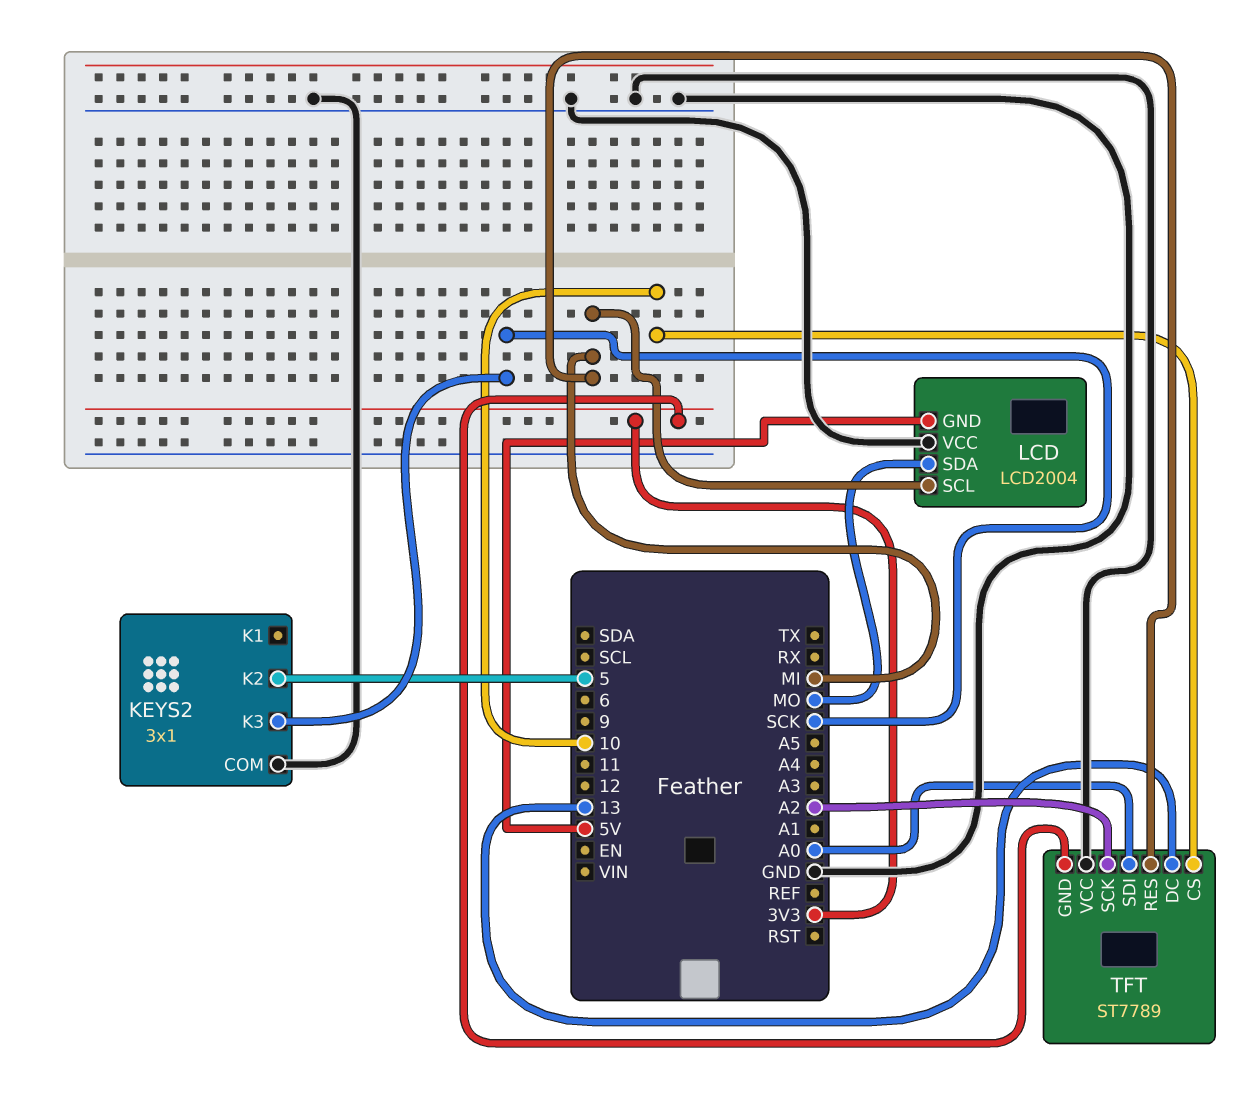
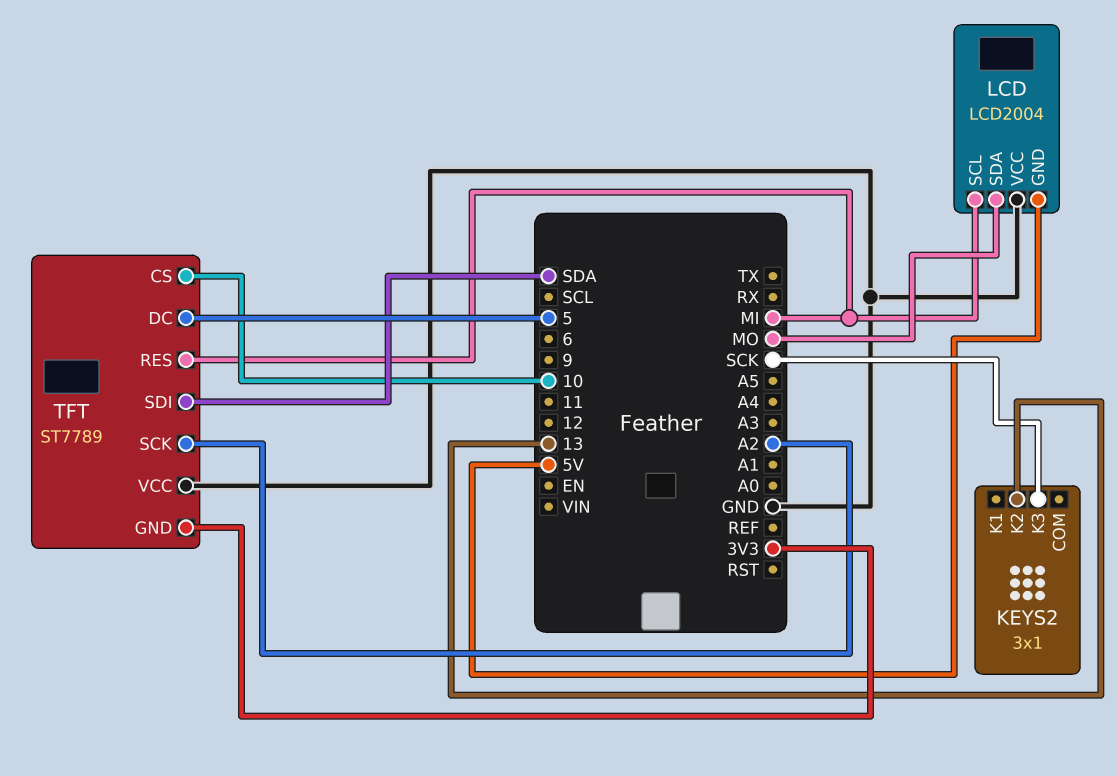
KEYS2 pin COM: GND -> none
KEYS2 pin K2: 5 -> 13
TFT pin DC: 13 -> 5
TFT pin SDI: A0 -> SDA

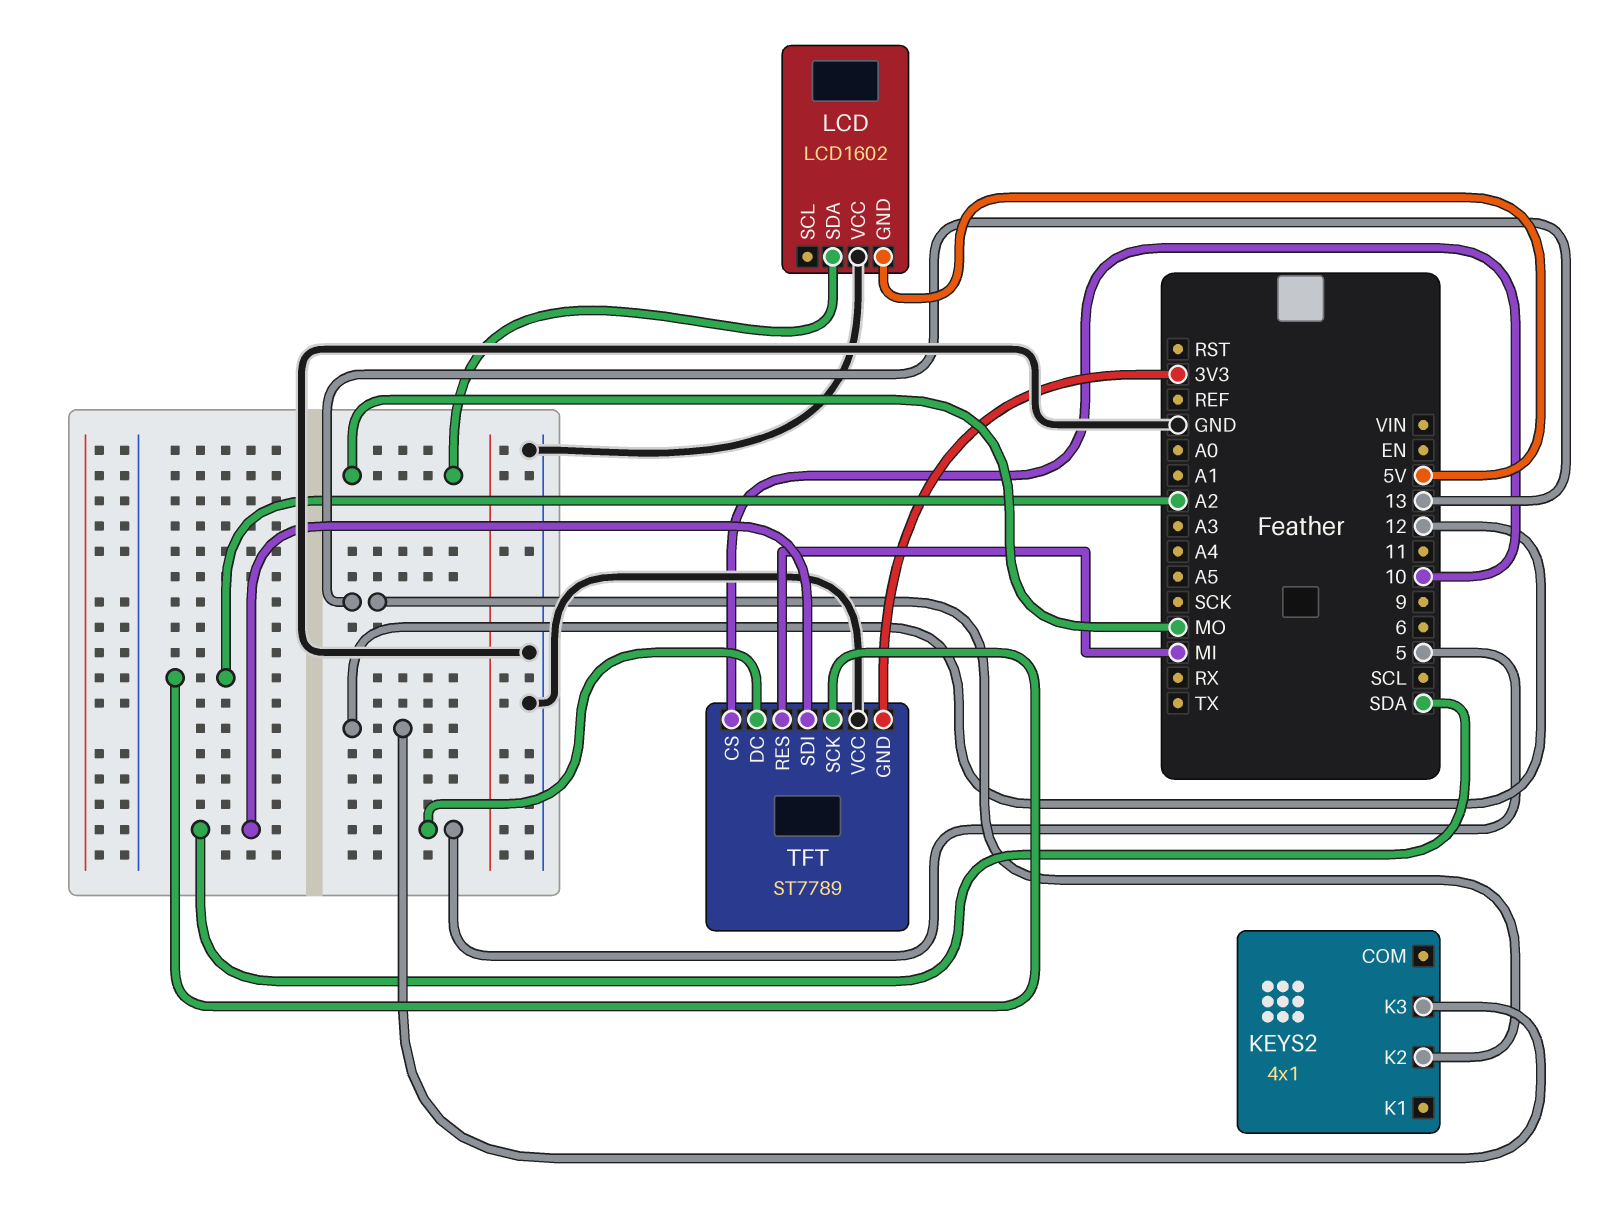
KEYS2: 3x1 -> 4x1
KEYS2 pin K3: SCK -> 12
LCD: LCD2004 -> LCD1602
LCD pin SCL: MI -> none

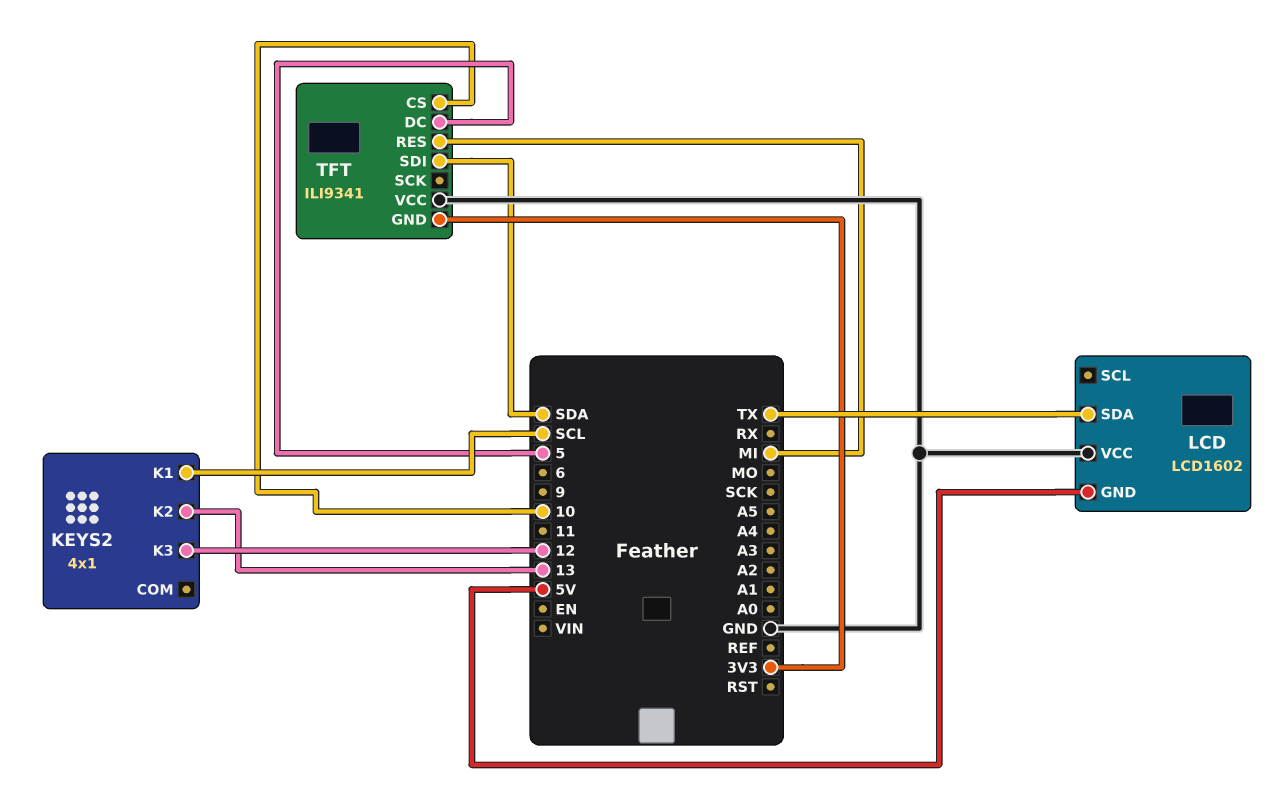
KEYS2 pin K1: none -> SCL
LCD pin SDA: MO -> TX
TFT: ST7789 -> ILI9341
TFT pin SCK: A2 -> none

